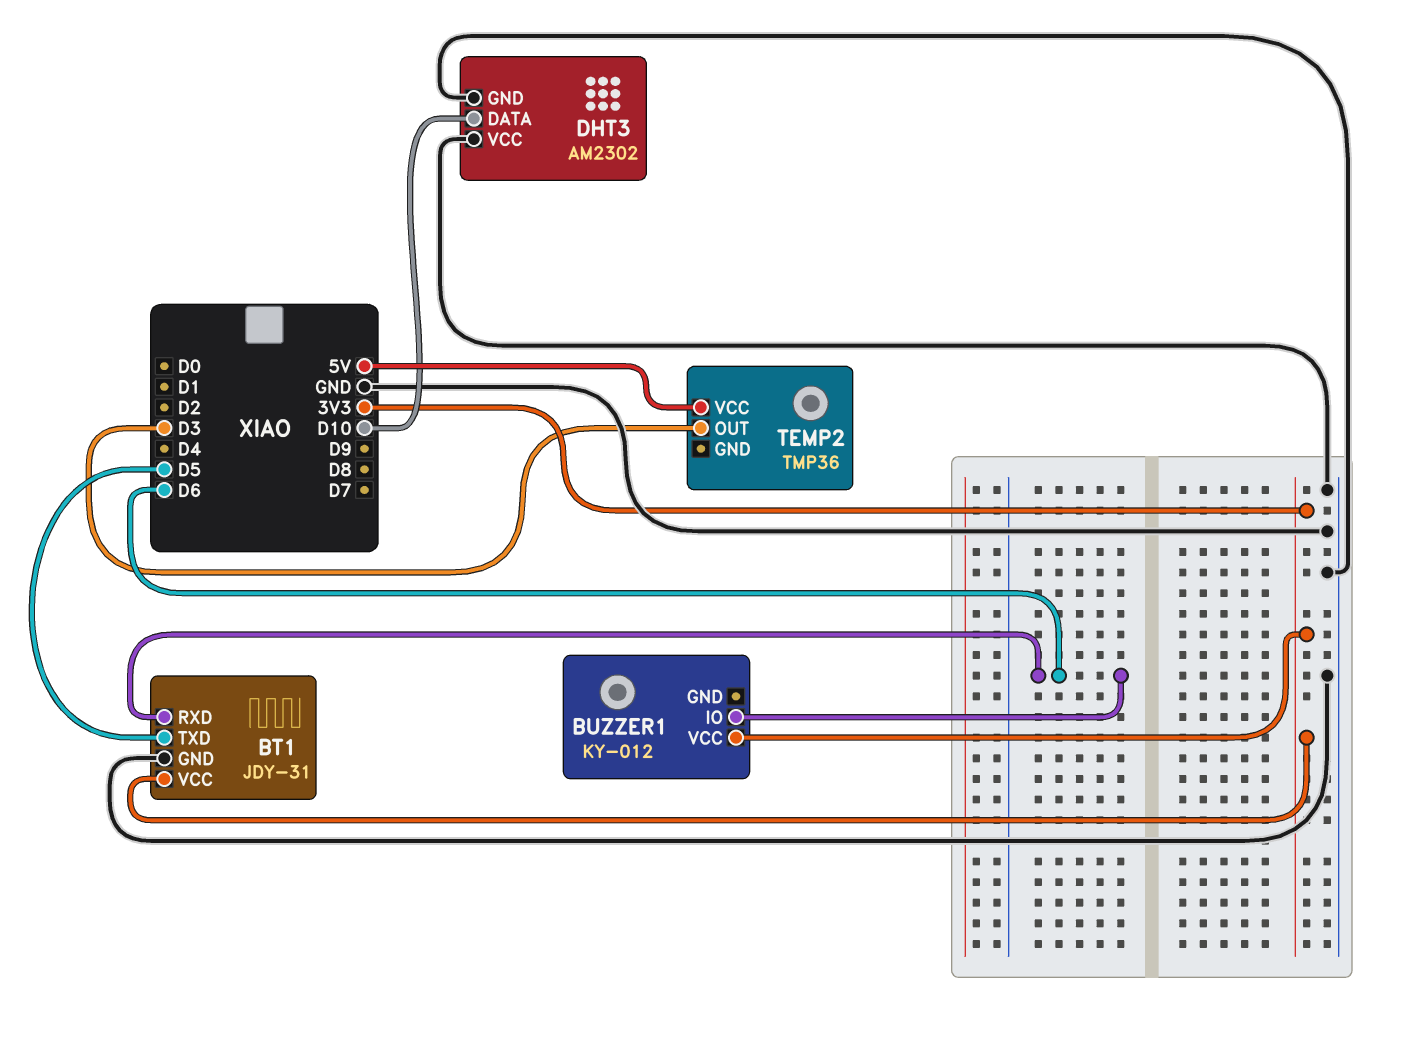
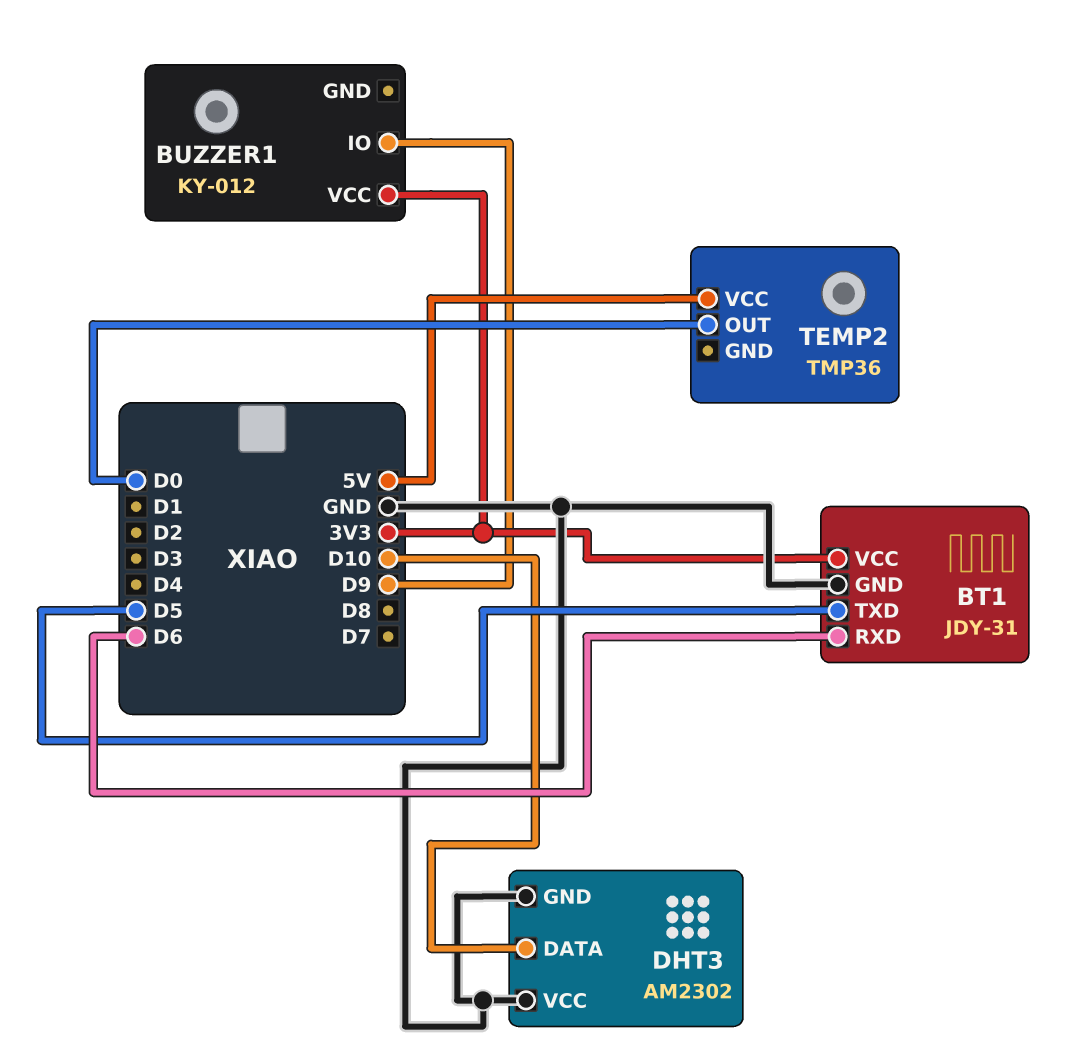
BUZZER1 pin IO: D6 -> D9
TEMP2 pin OUT: D3 -> D0

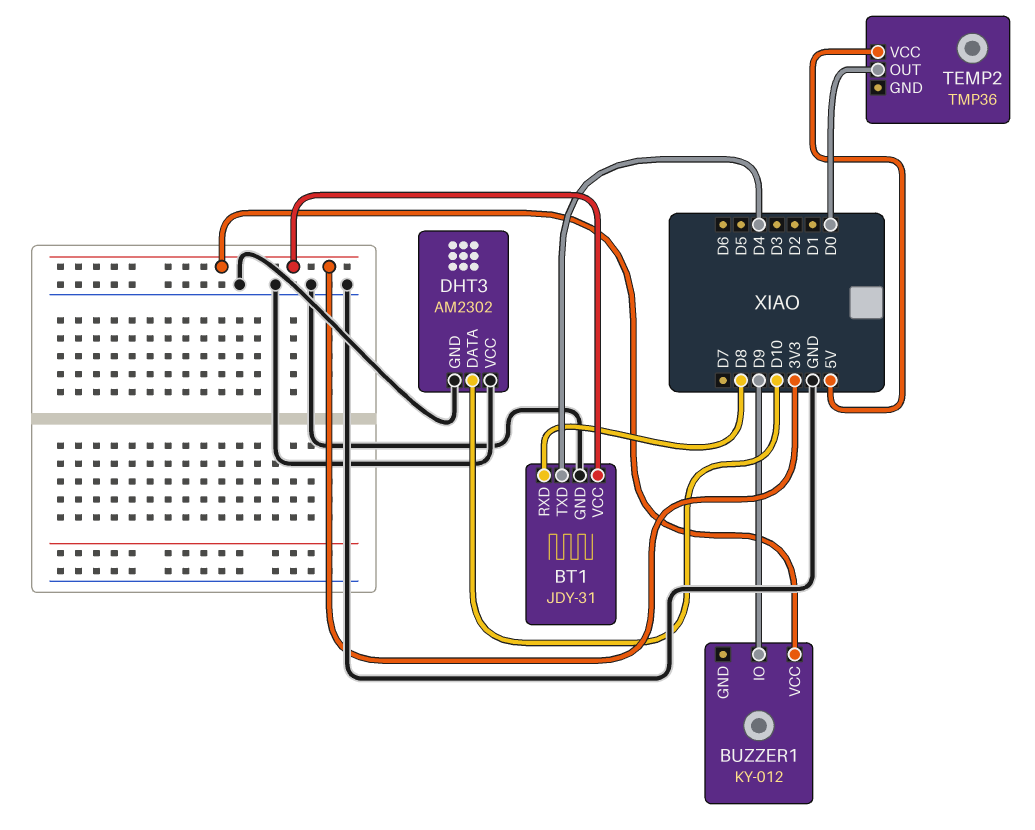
BT1 pin RXD: D6 -> D8
BT1 pin TXD: D5 -> D4

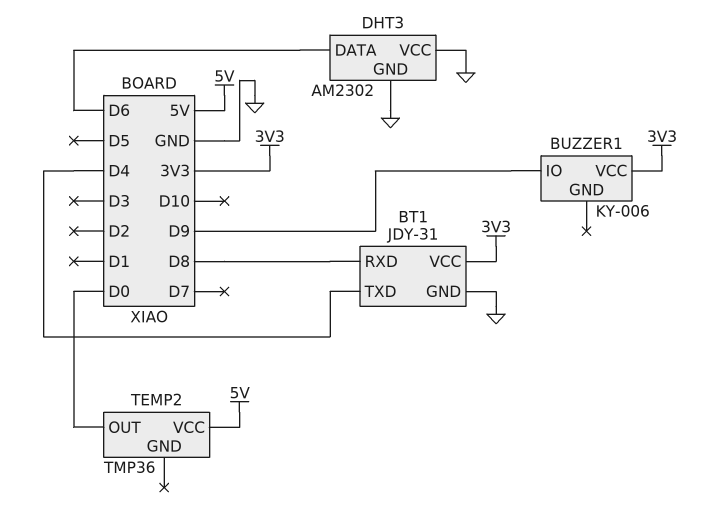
BUZZER1: KY-012 -> KY-006
DHT3 pin DATA: D10 -> D6

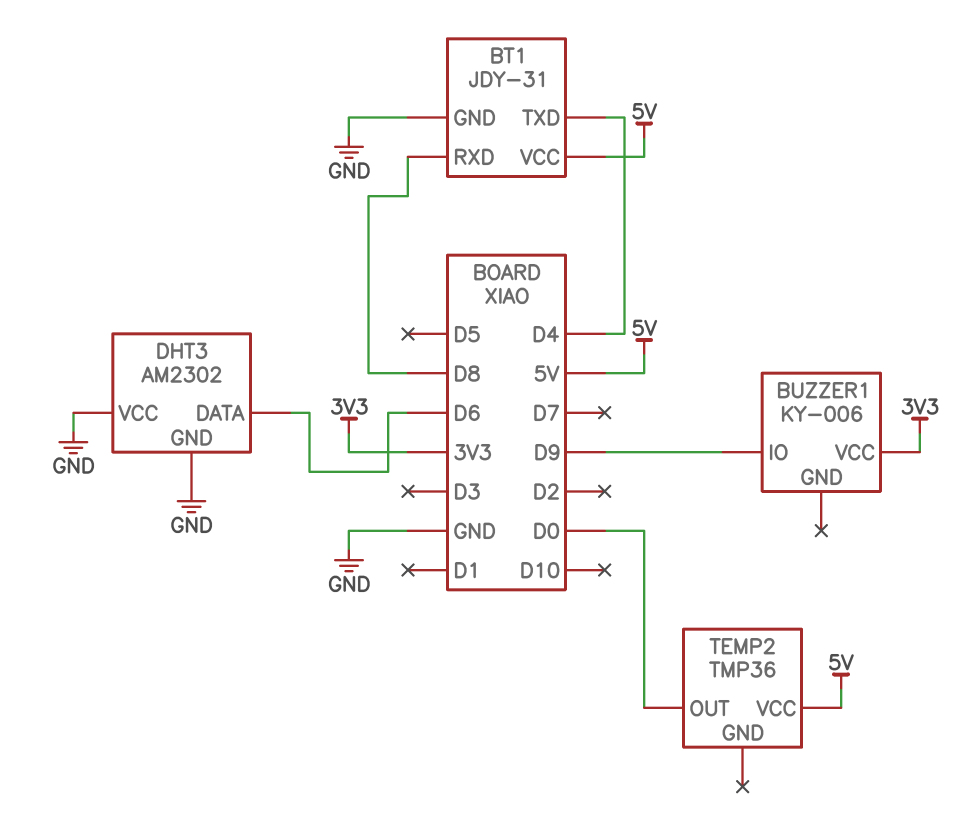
BT1 pin VCC: 3V3 -> 5V

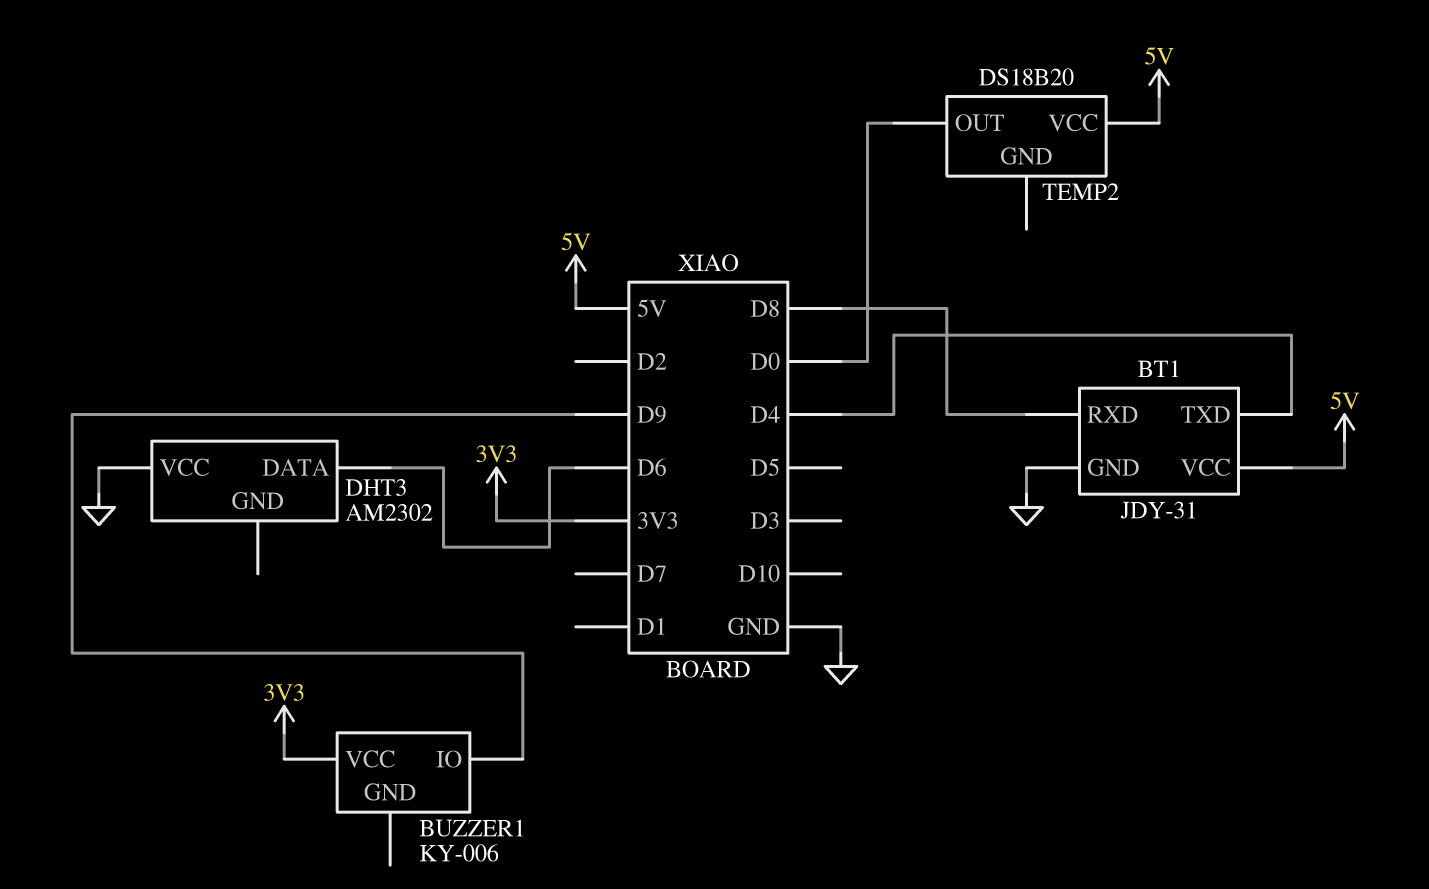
DHT3 pin GND: GND -> none
TEMP2: TMP36 -> DS18B20

